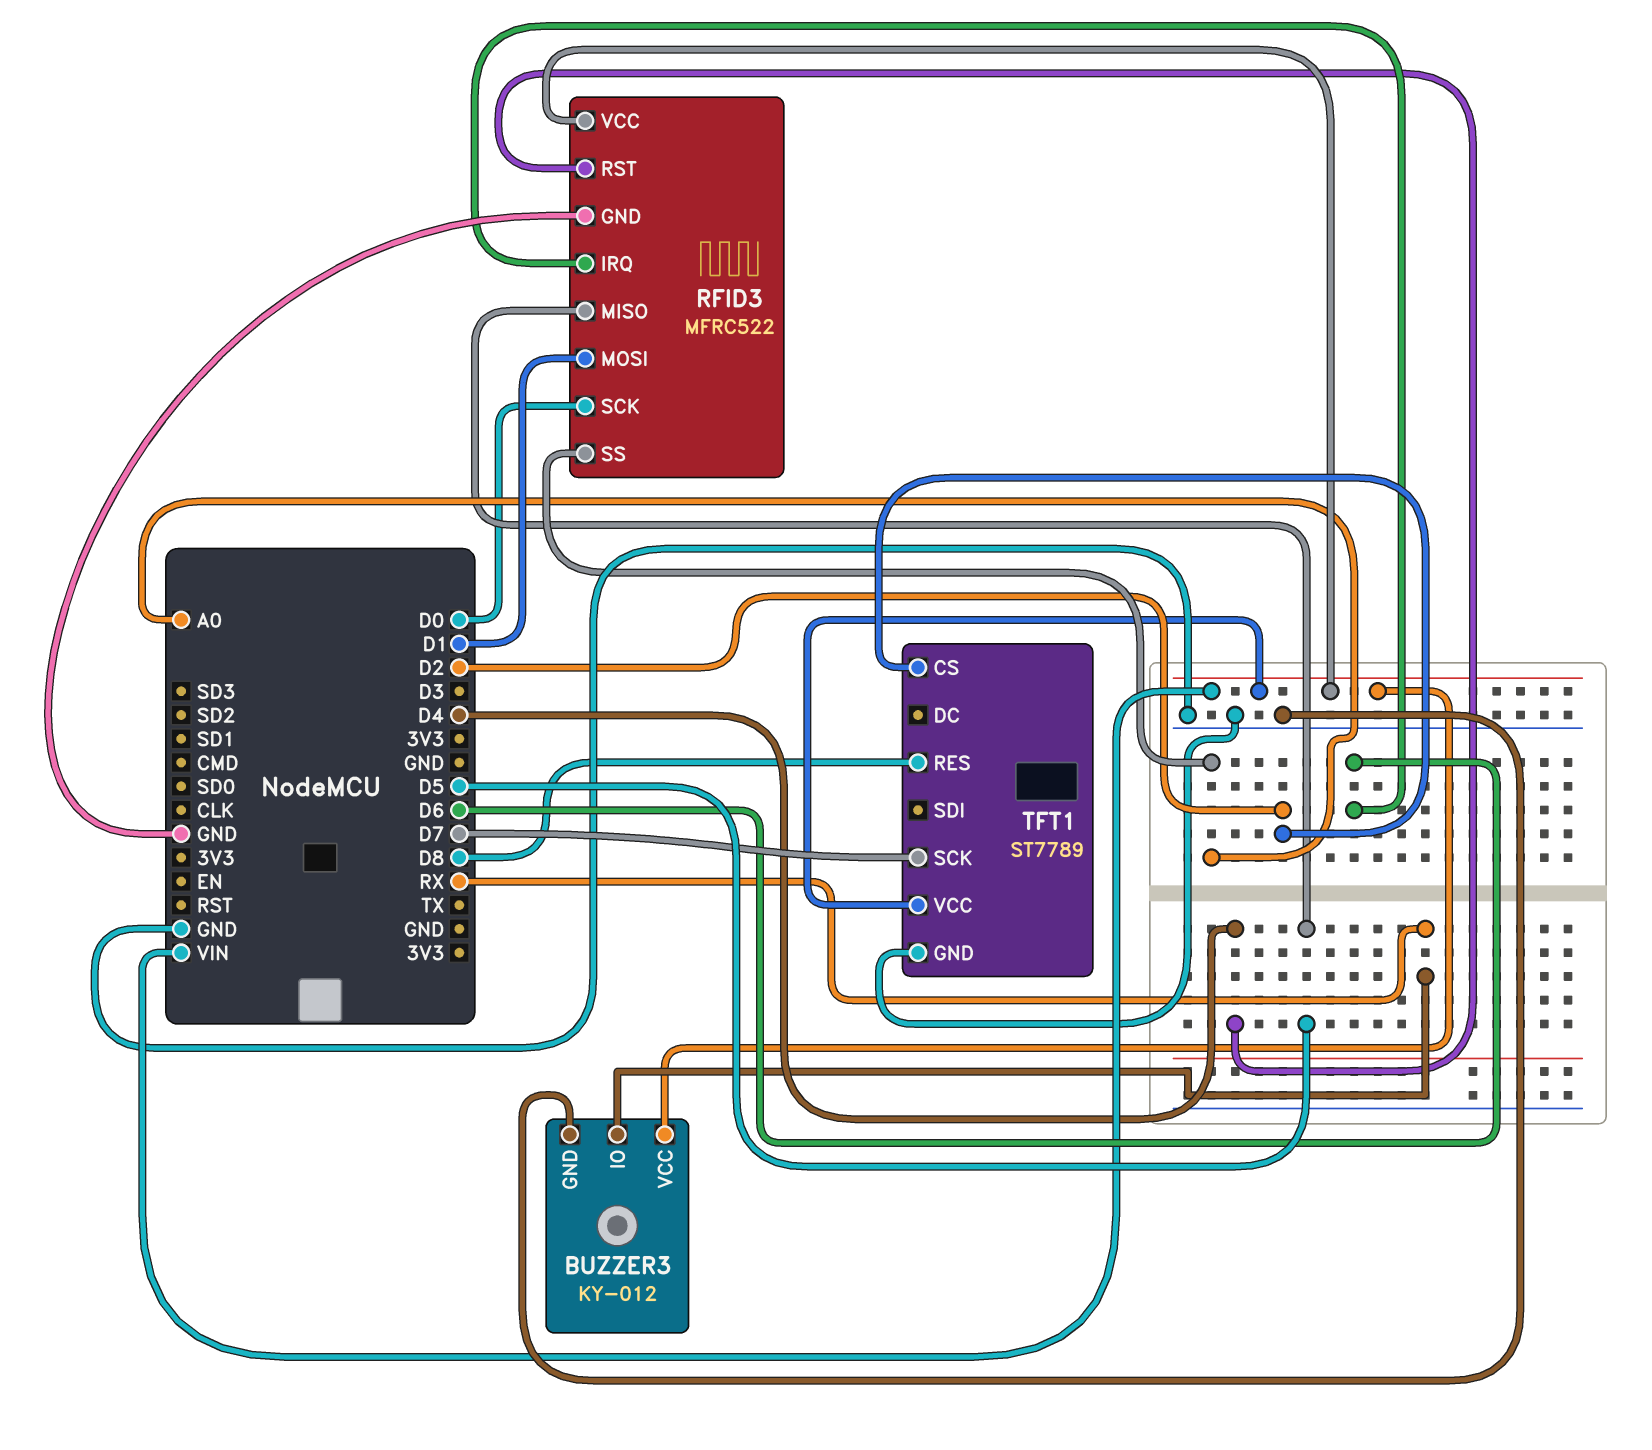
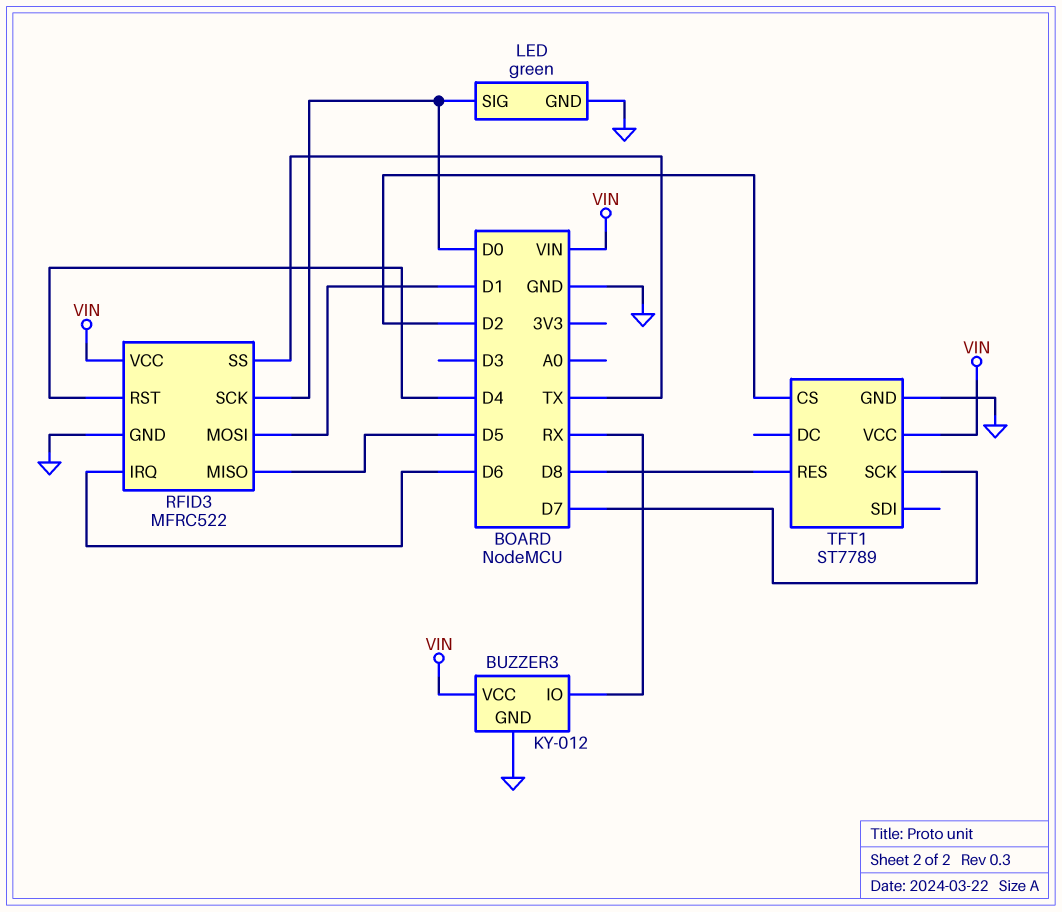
LED: none -> green
LED pin GND: none -> GND
LED pin SIG: none -> D0
RFID3 pin SS: A0 -> TX

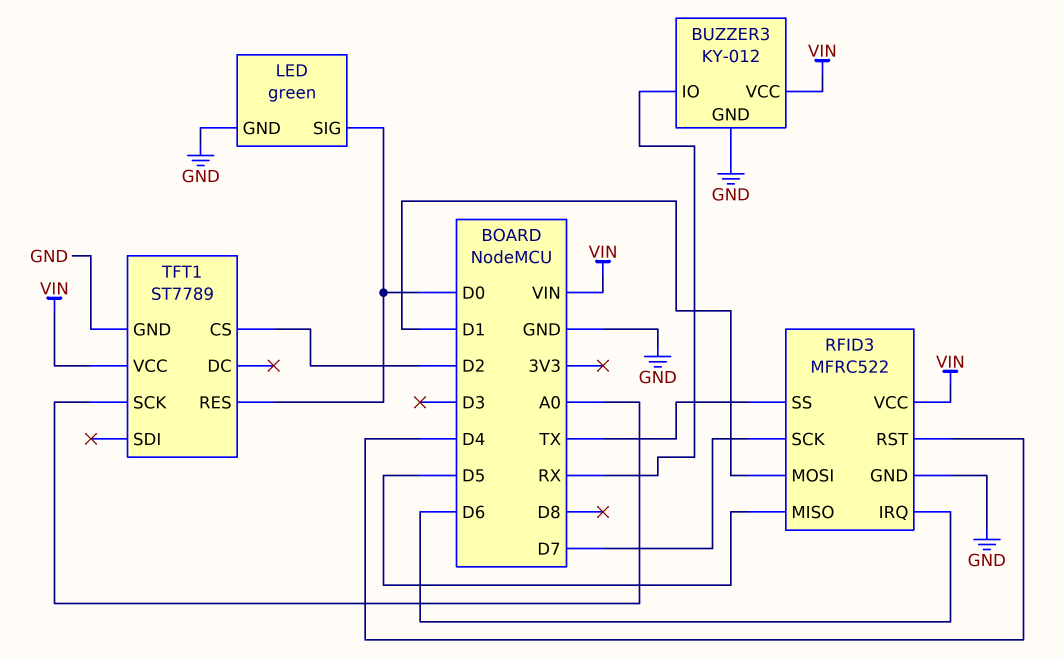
RFID3 pin SCK: D0 -> D7
TFT1 pin RES: D8 -> D0
TFT1 pin SCK: D7 -> A0

